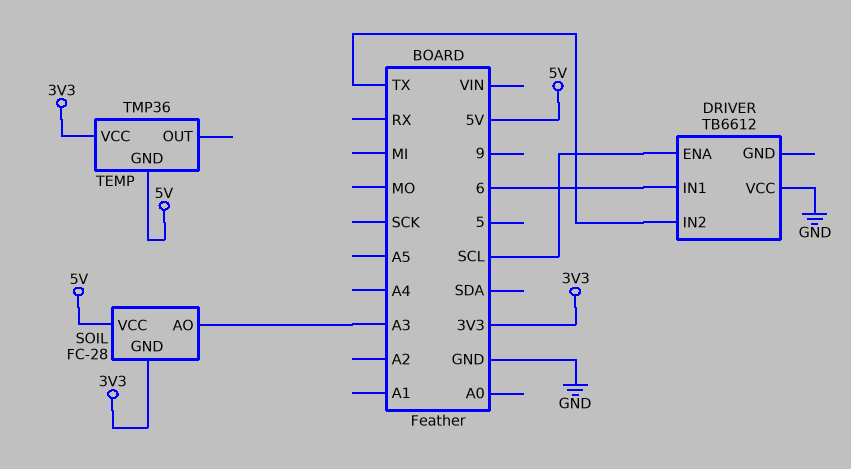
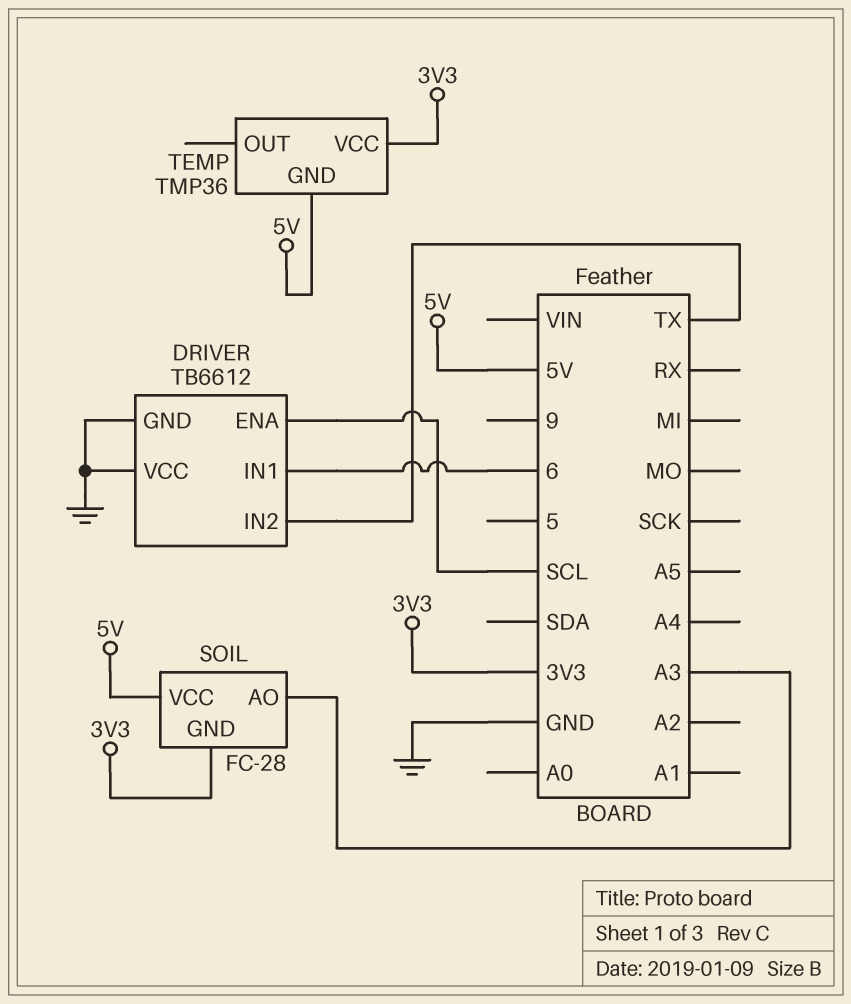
DRIVER pin GND: none -> GND

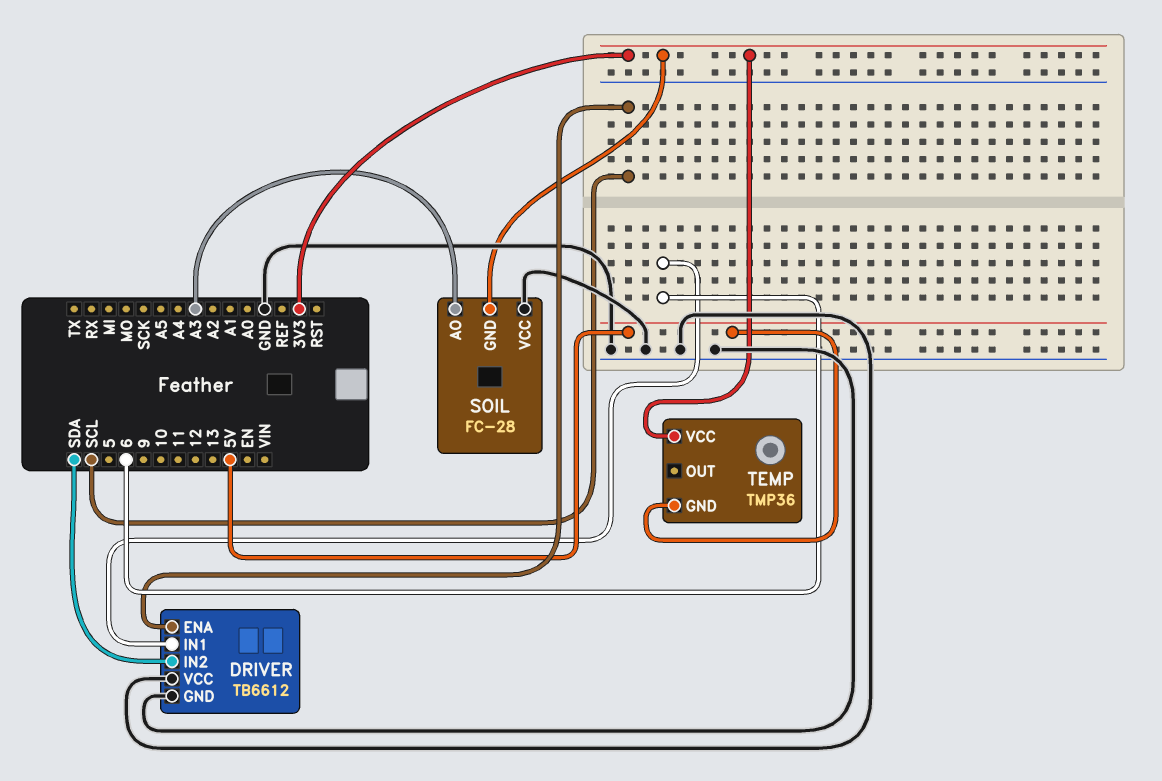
DRIVER pin IN2: TX -> SDA
SOIL pin VCC: 5V -> GND

